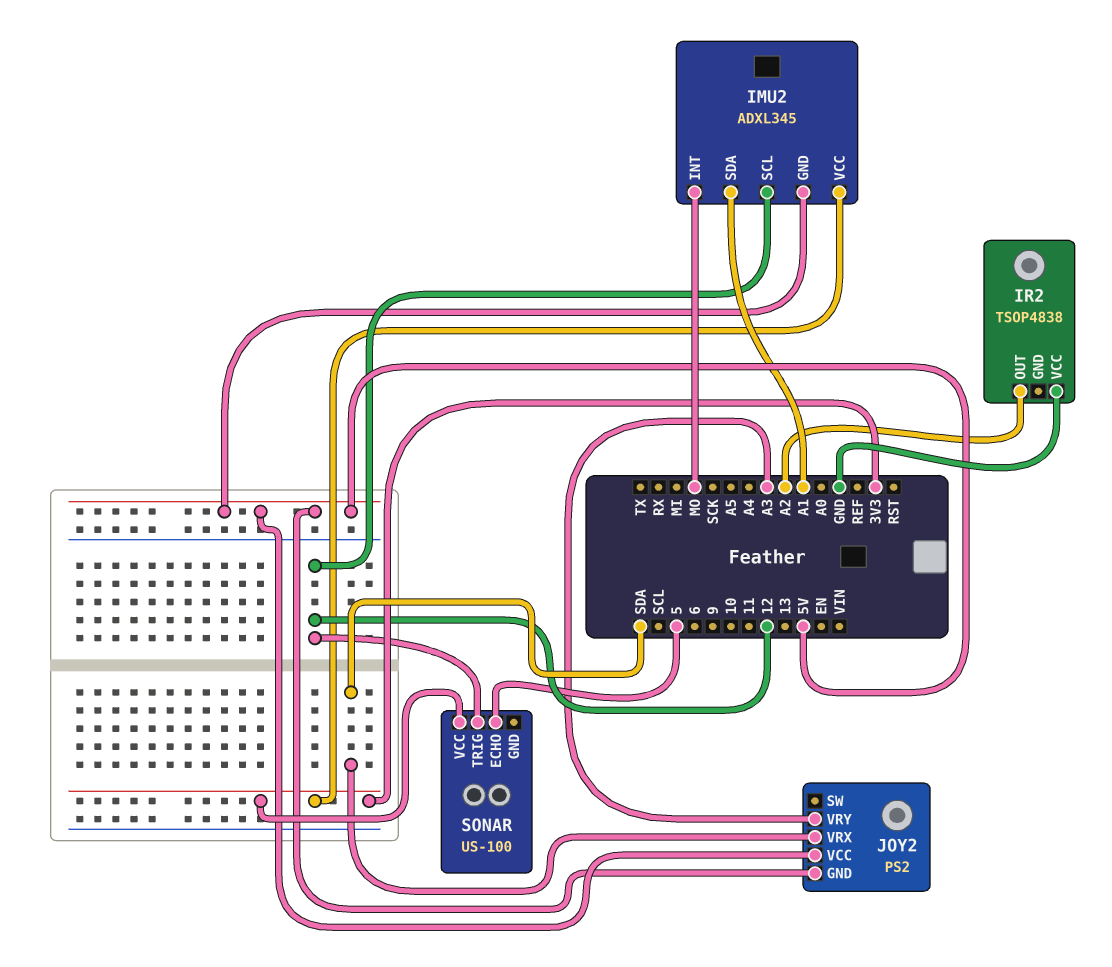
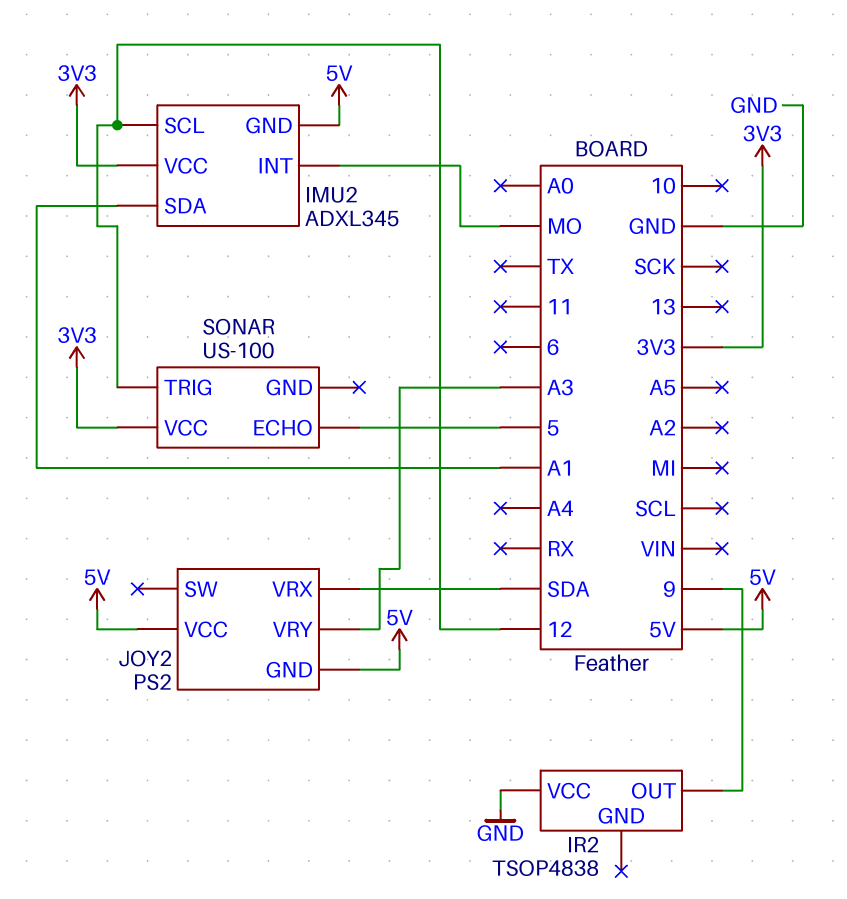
IR2 pin OUT: A2 -> 9

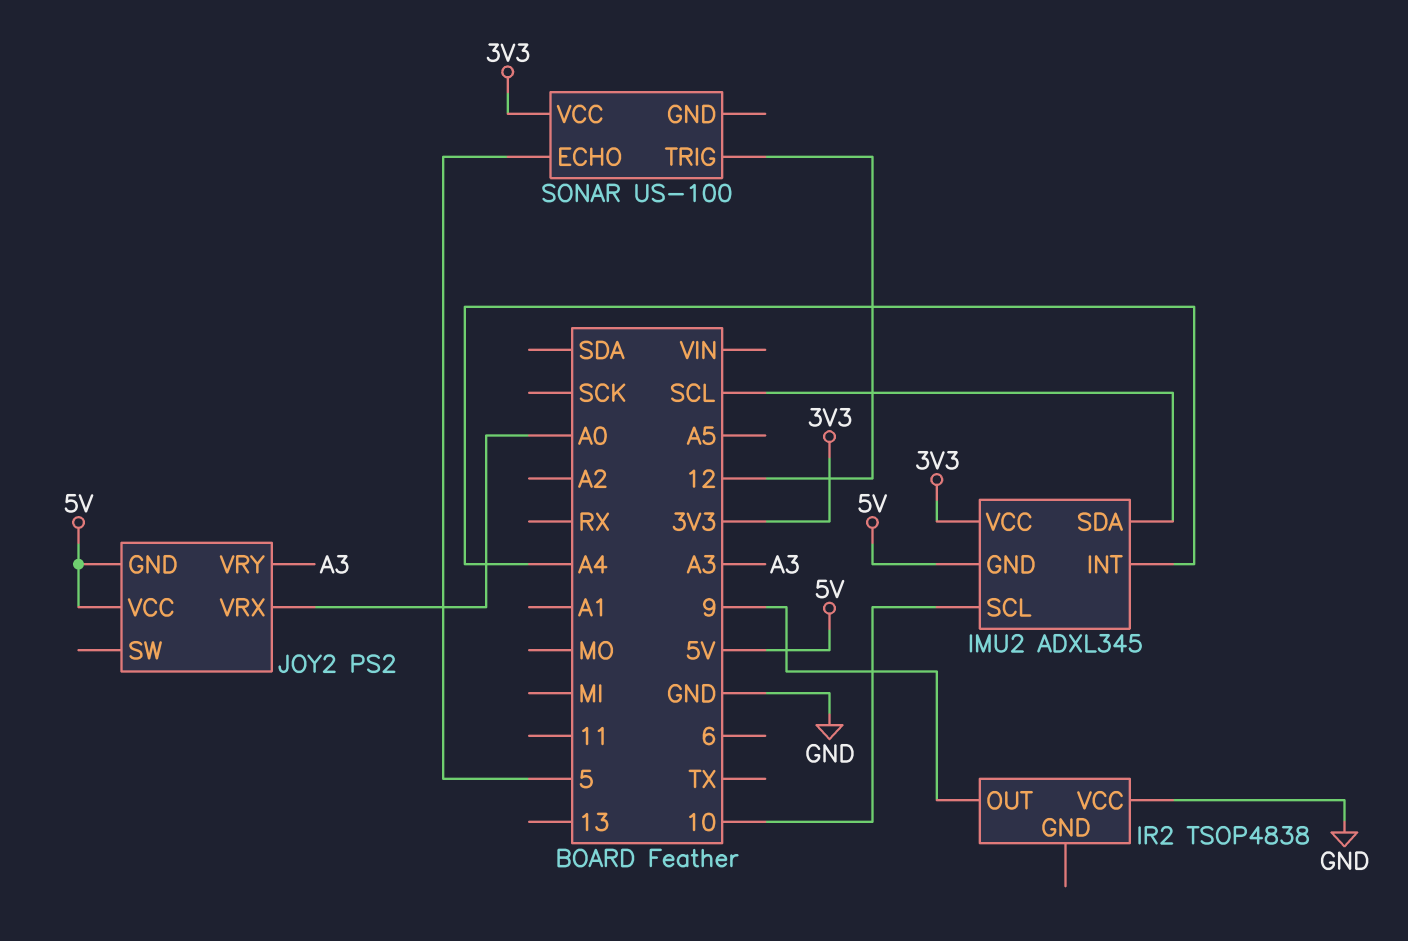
IMU2 pin INT: MO -> A4
IMU2 pin SCL: 12 -> 10
IMU2 pin SDA: A1 -> SCL
JOY2 pin VRX: SDA -> A0

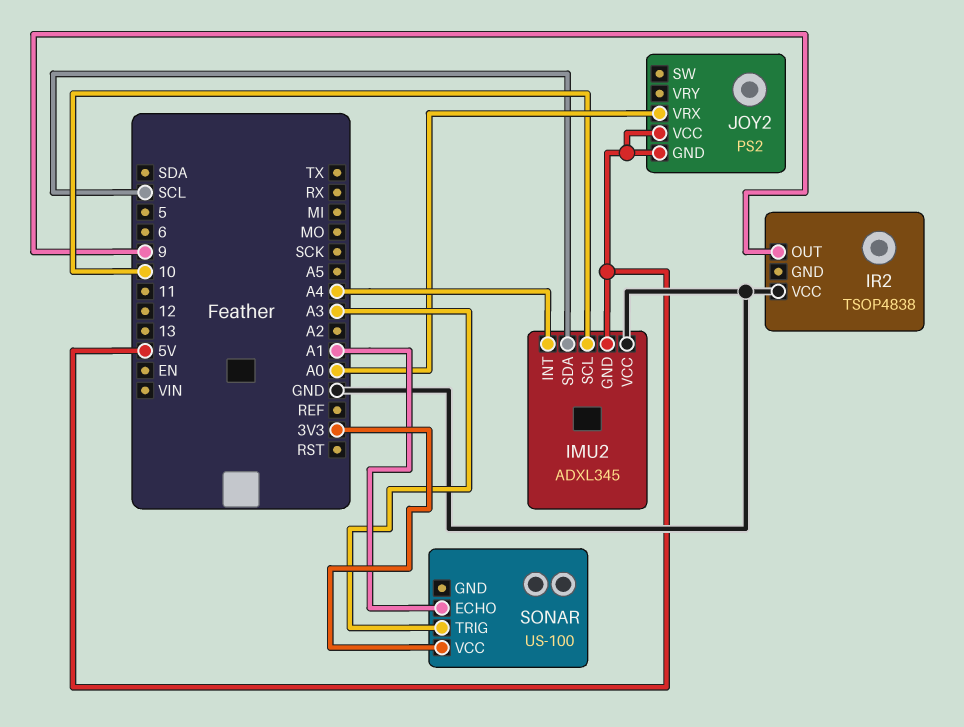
IMU2 pin VCC: 3V3 -> GND
JOY2 pin VRY: A3 -> none
SONAR pin ECHO: 5 -> A1
SONAR pin TRIG: 12 -> A3

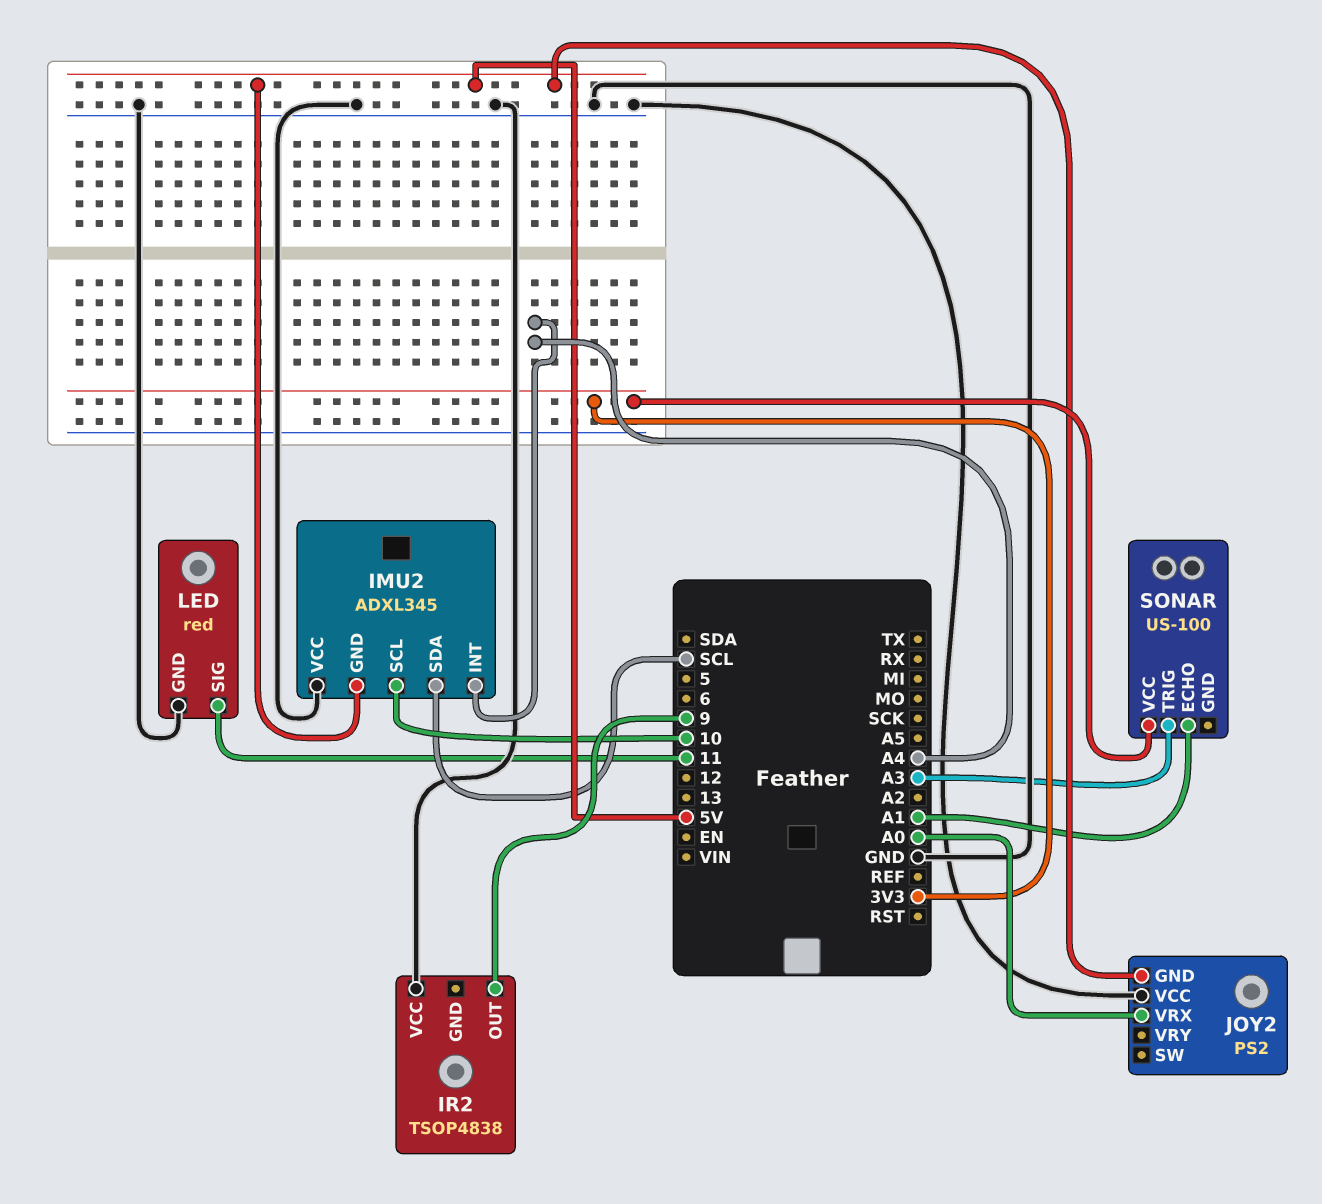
JOY2 pin VCC: 5V -> GND
LED: none -> red
LED pin GND: none -> GND
LED pin SIG: none -> 11

